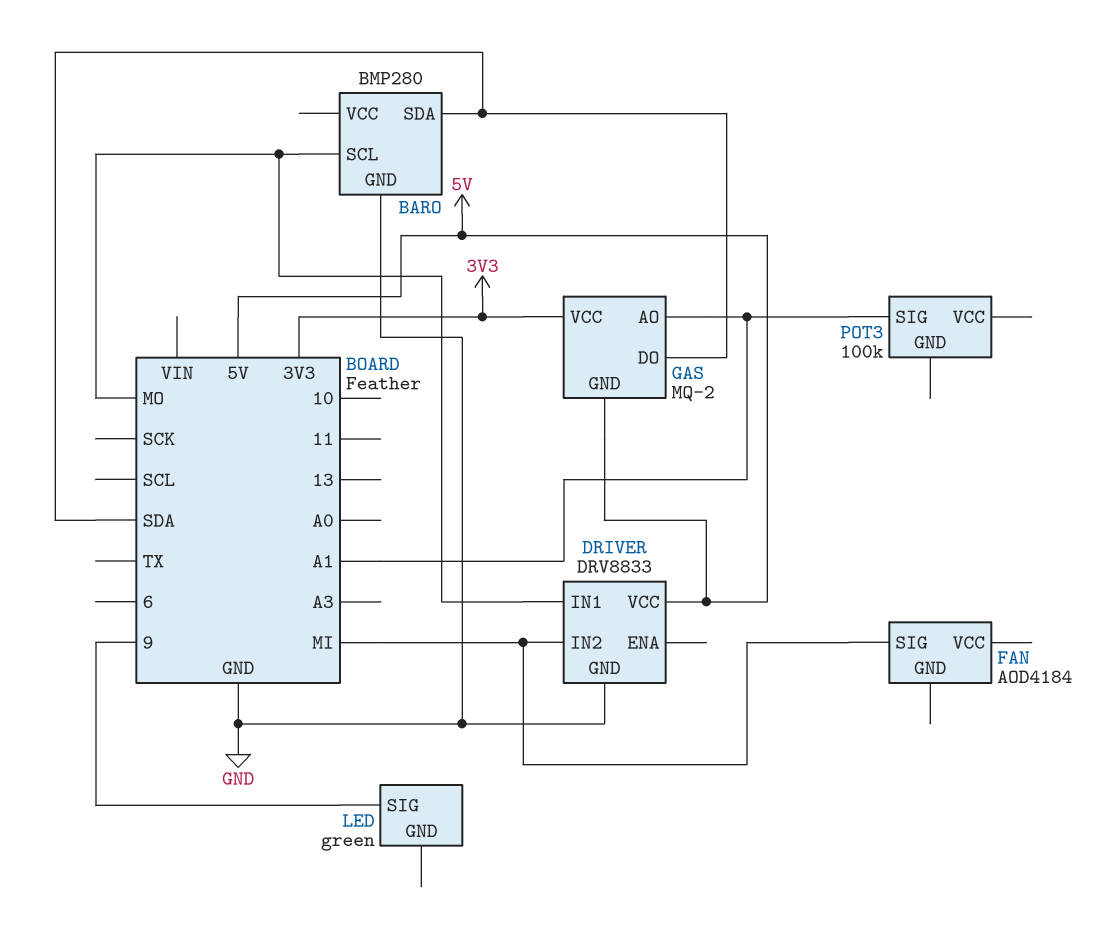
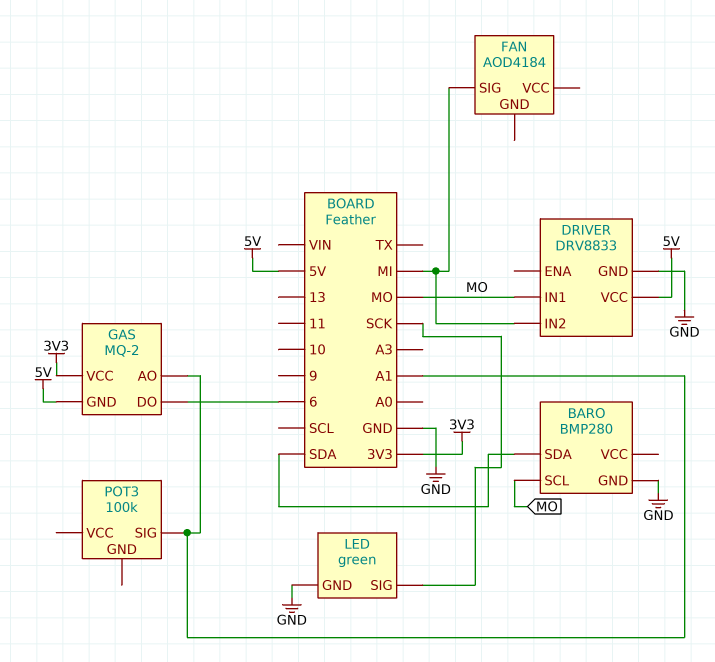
GAS pin DO: SDA -> 6
LED pin GND: none -> GND
LED pin SIG: 9 -> SCK

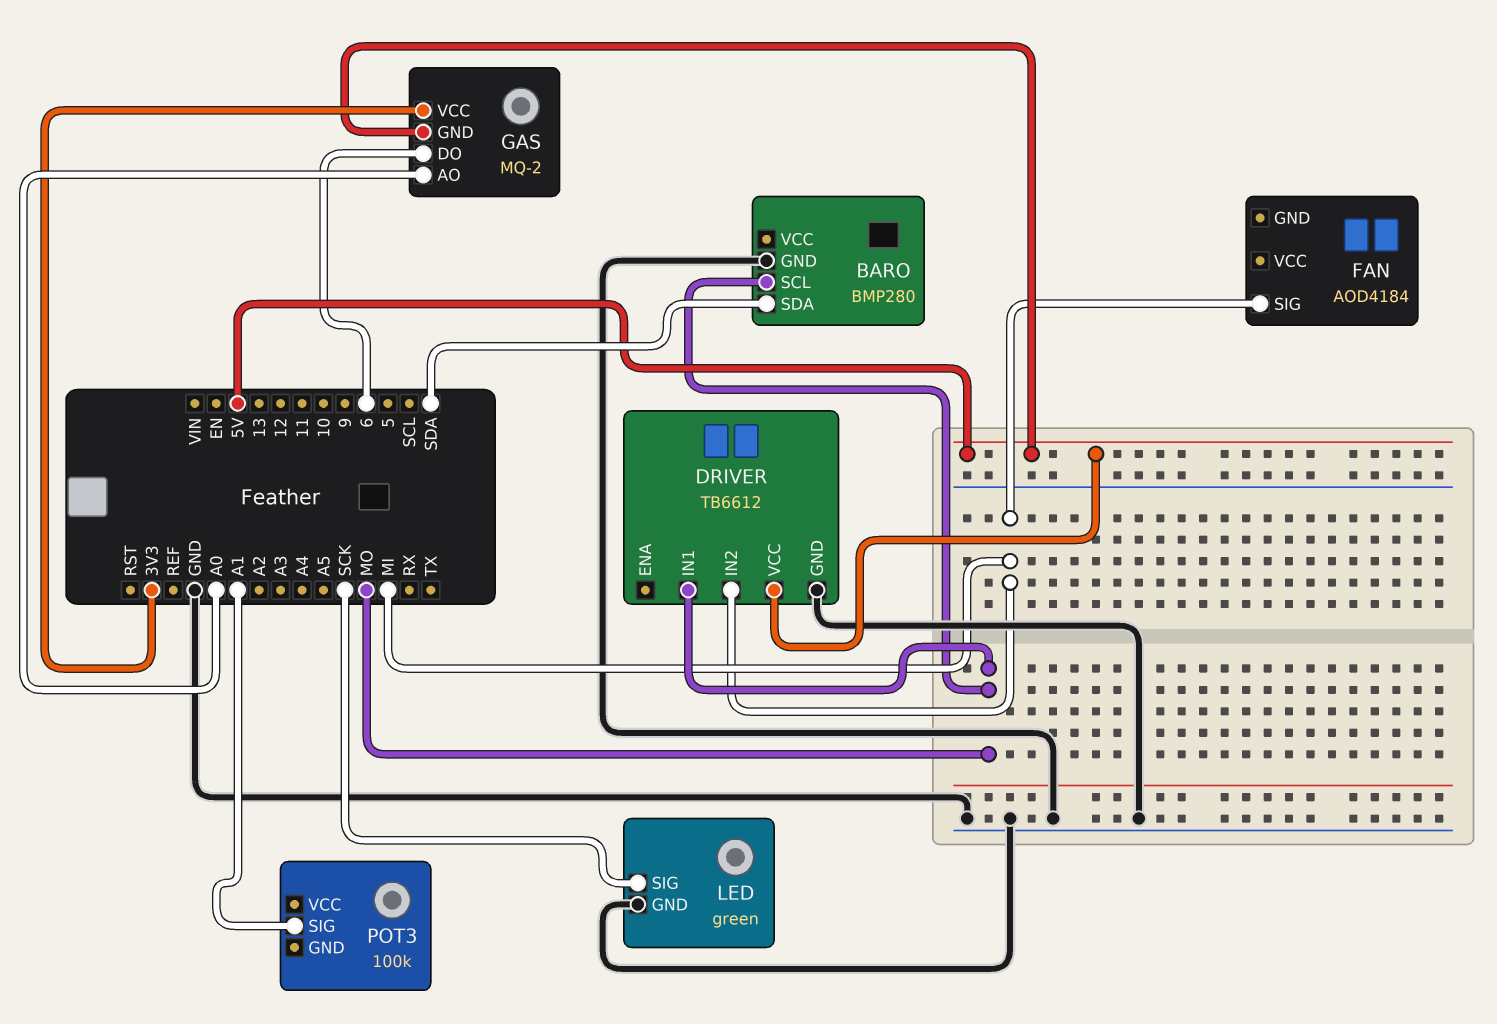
DRIVER: DRV8833 -> TB6612
GAS pin AO: A1 -> A0

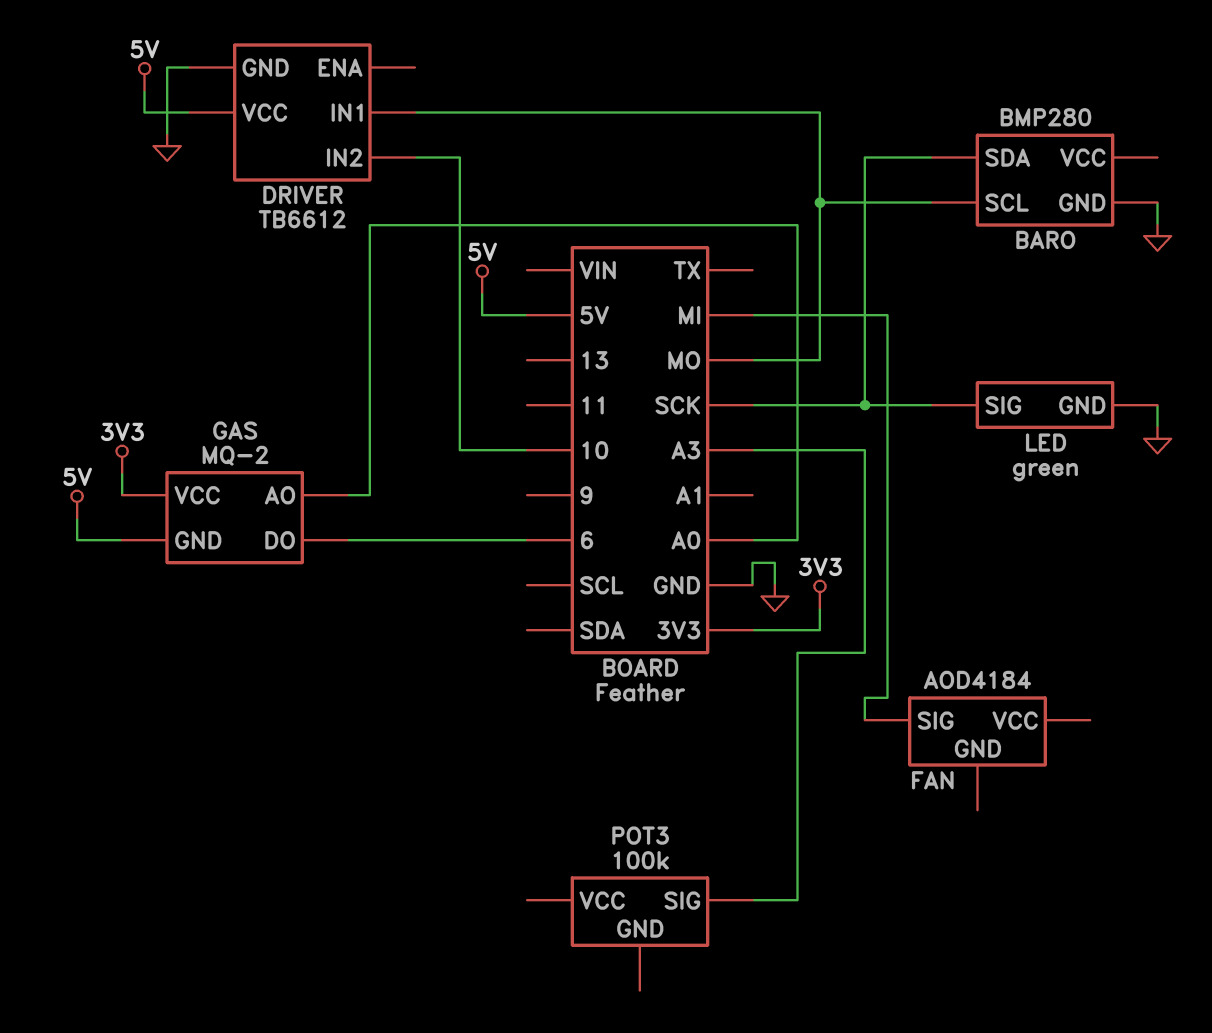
BARO pin SDA: SDA -> SCK
DRIVER pin IN2: MI -> 10
POT3 pin SIG: A1 -> A3

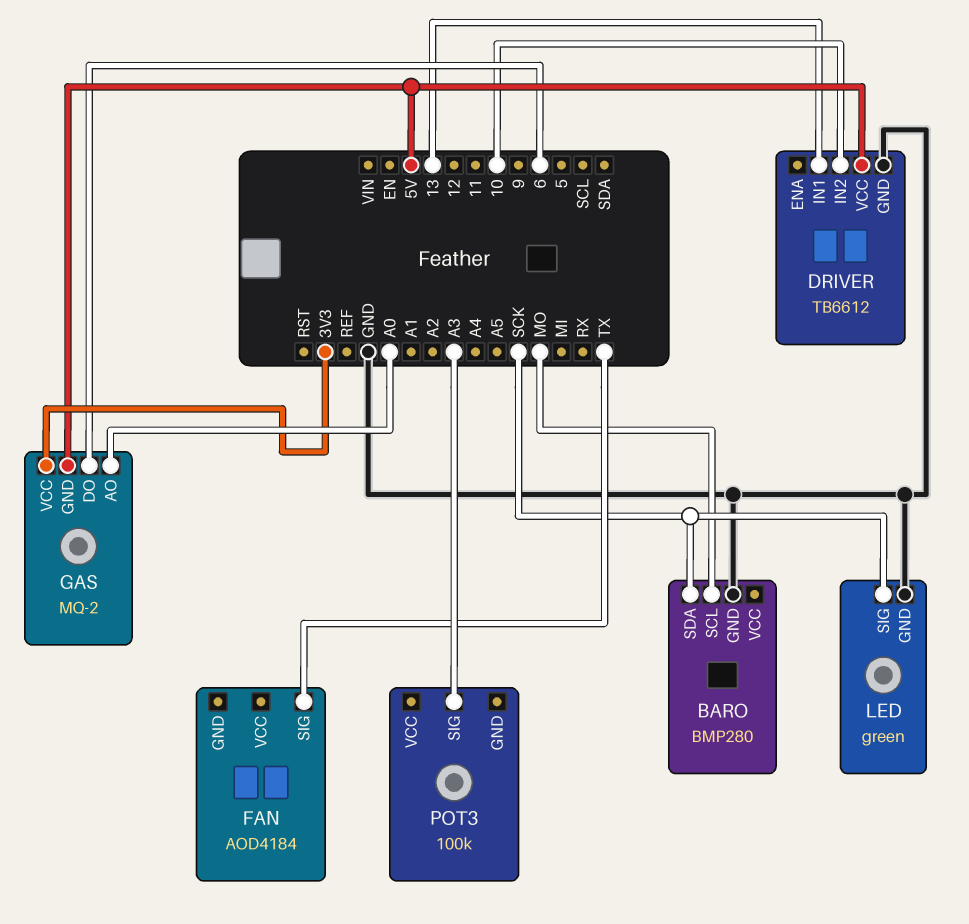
DRIVER pin IN1: MO -> 13
FAN pin SIG: MI -> TX

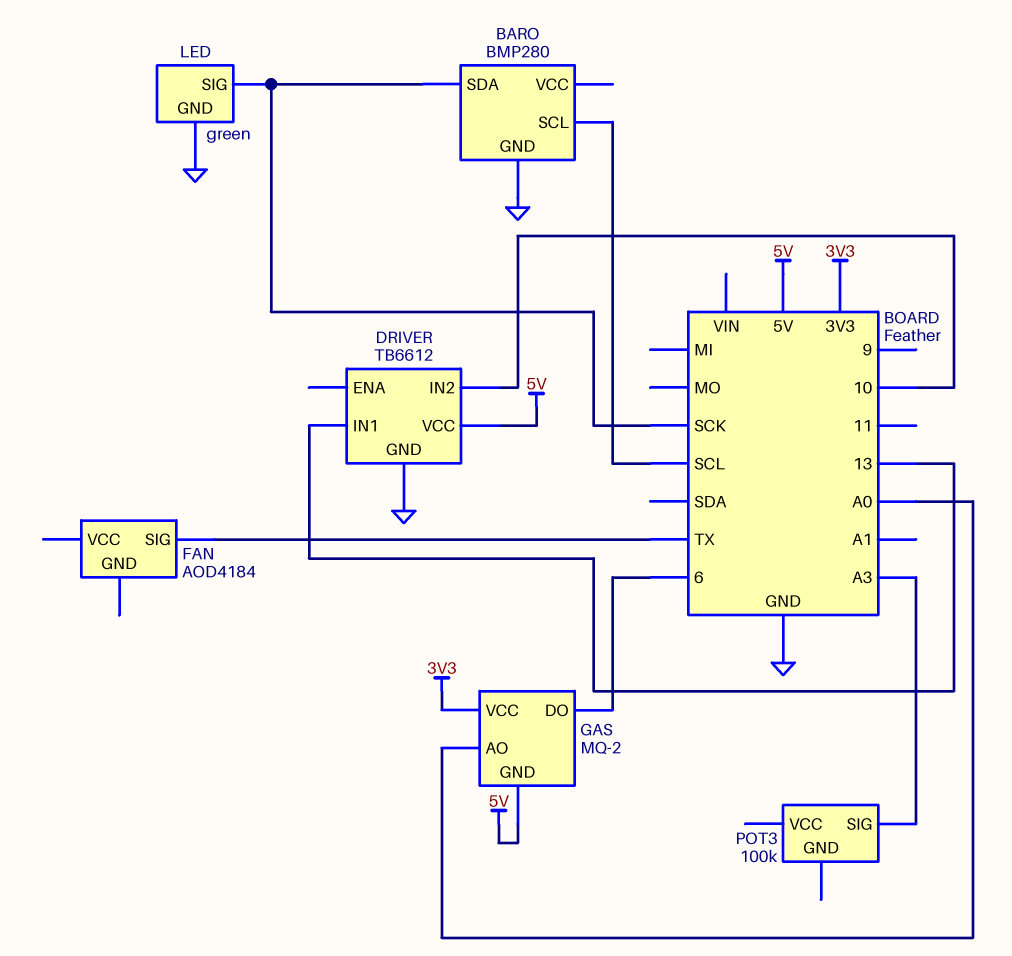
BARO pin SCL: MO -> SCL

